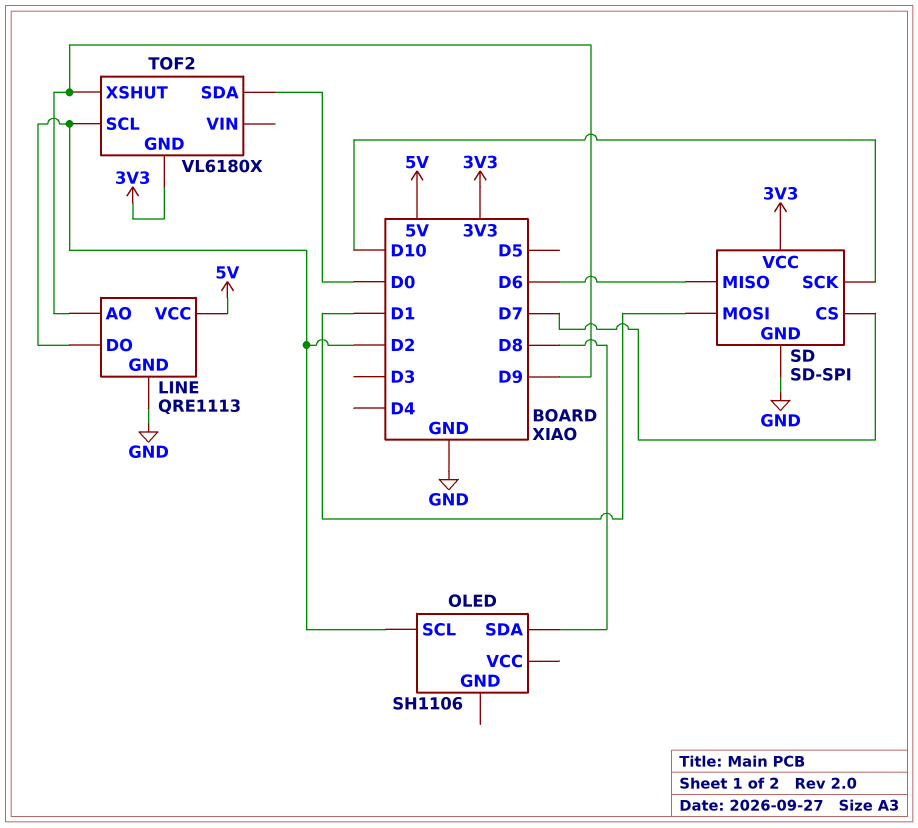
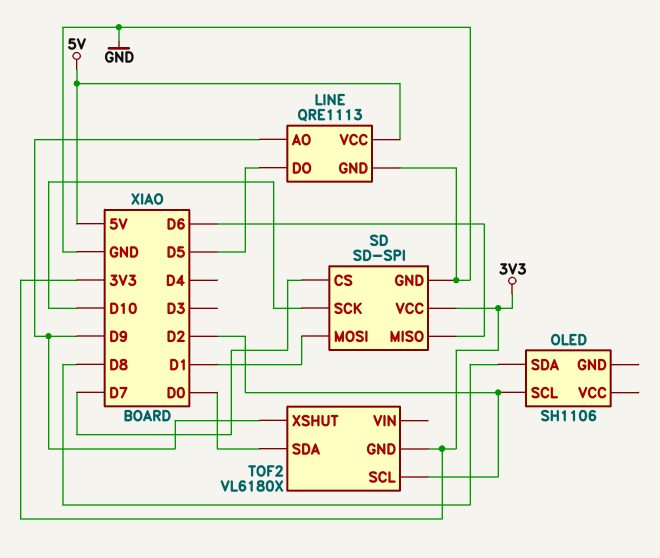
LINE pin DO: D2 -> D5

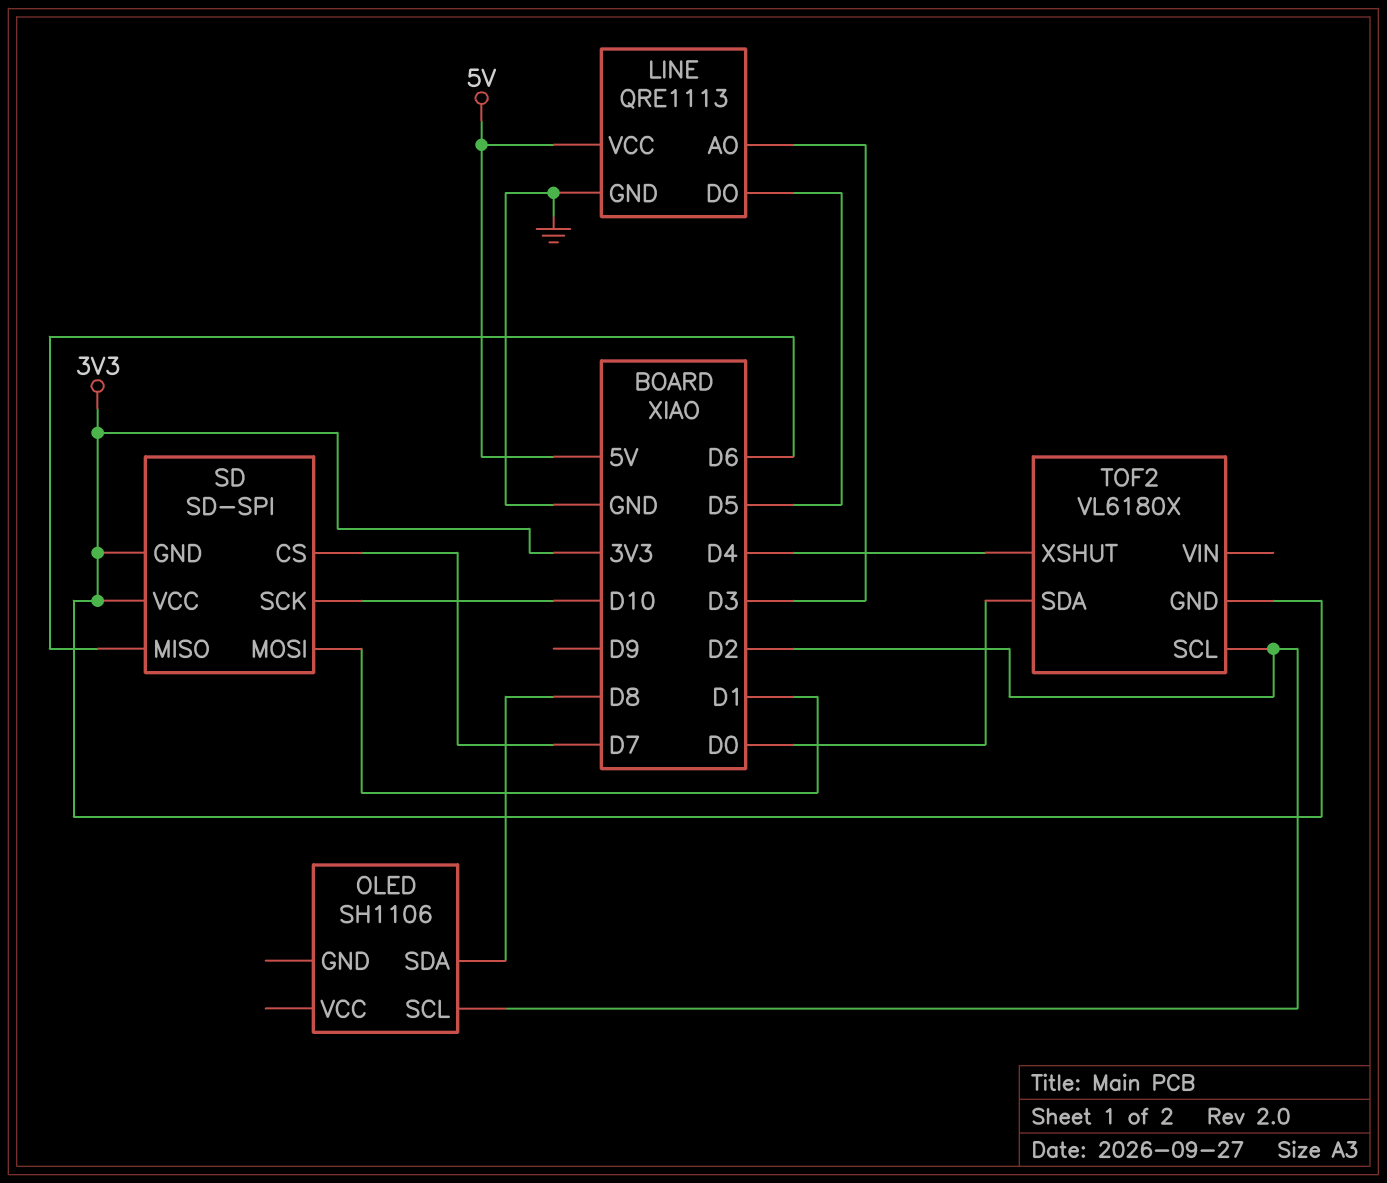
LINE pin AO: D9 -> D3
SD pin GND: GND -> 3V3
TOF2 pin XSHUT: D9 -> D4

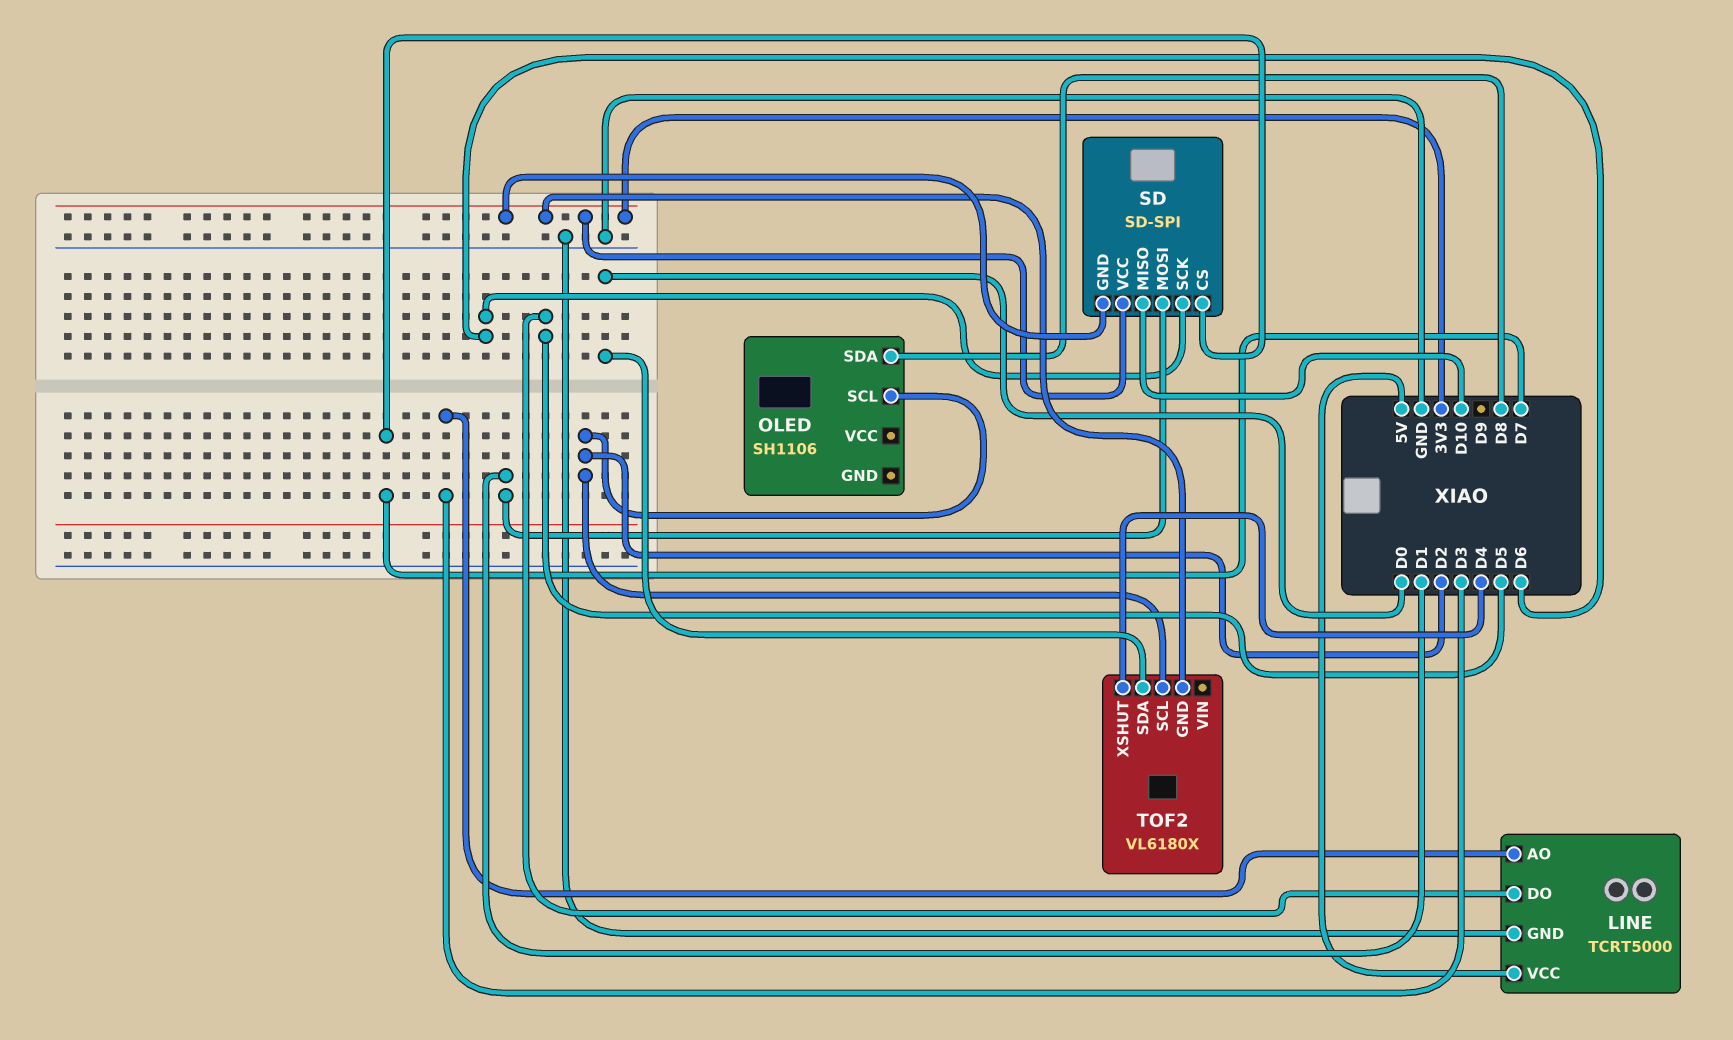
LINE: QRE1113 -> TCRT5000
SD pin MISO: D6 -> D10
SD pin SCK: D10 -> D6

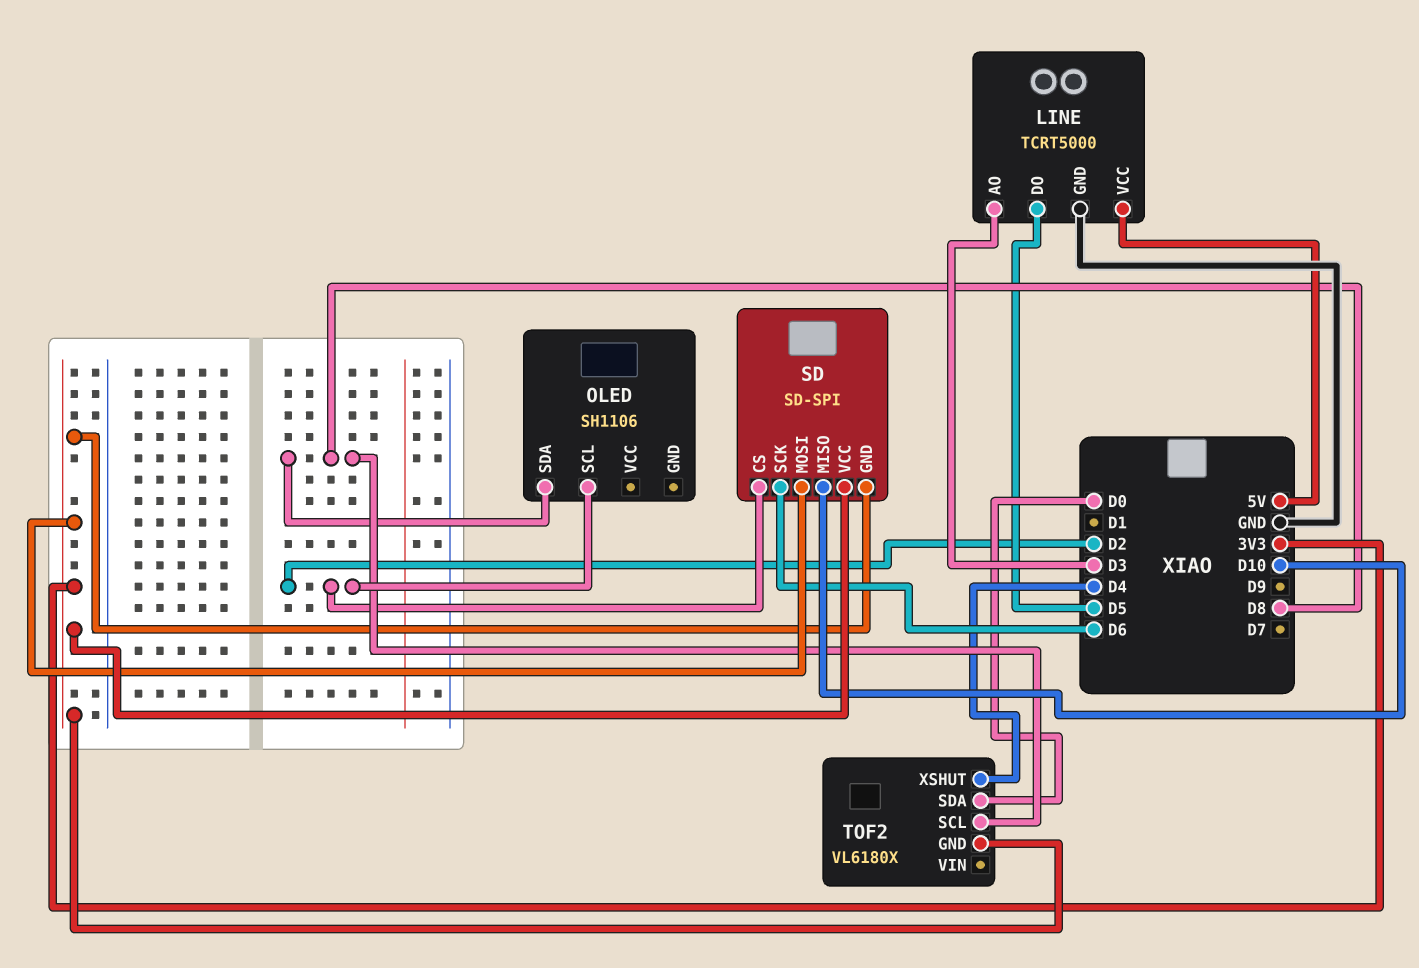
SD pin CS: D7 -> D2
SD pin MOSI: D1 -> 3V3
TOF2 pin SCL: D2 -> D8

